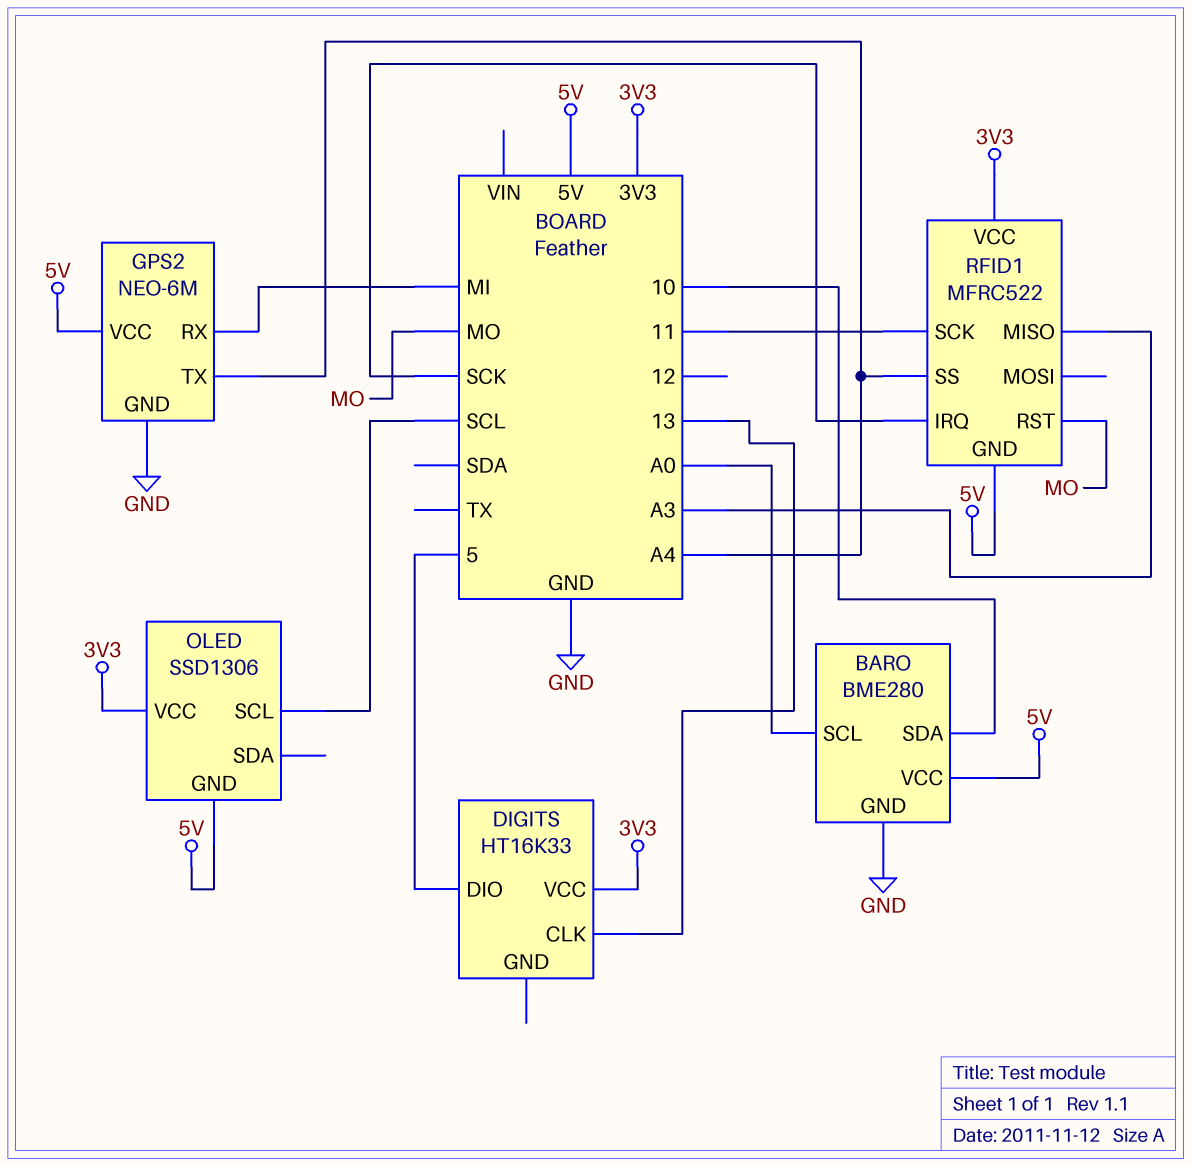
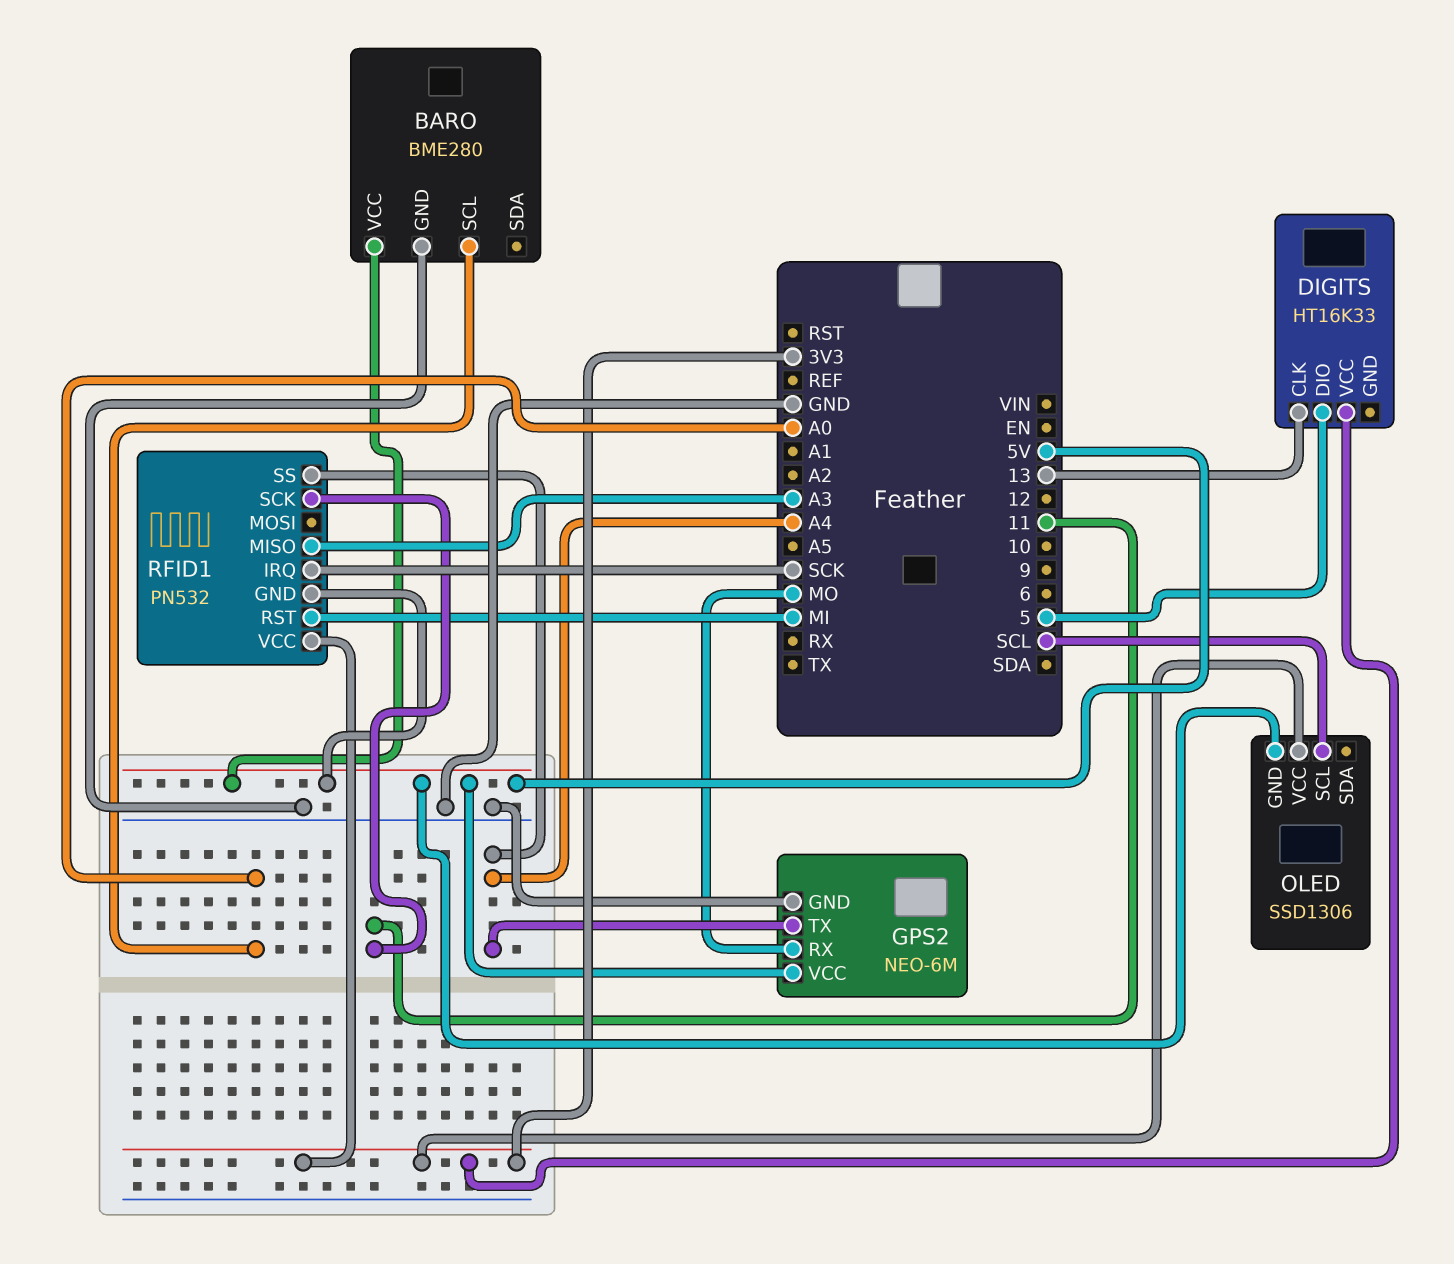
BARO pin SDA: 10 -> none
GPS2 pin RX: MI -> MO
RFID1: MFRC522 -> PN532
RFID1 pin RST: MO -> MI

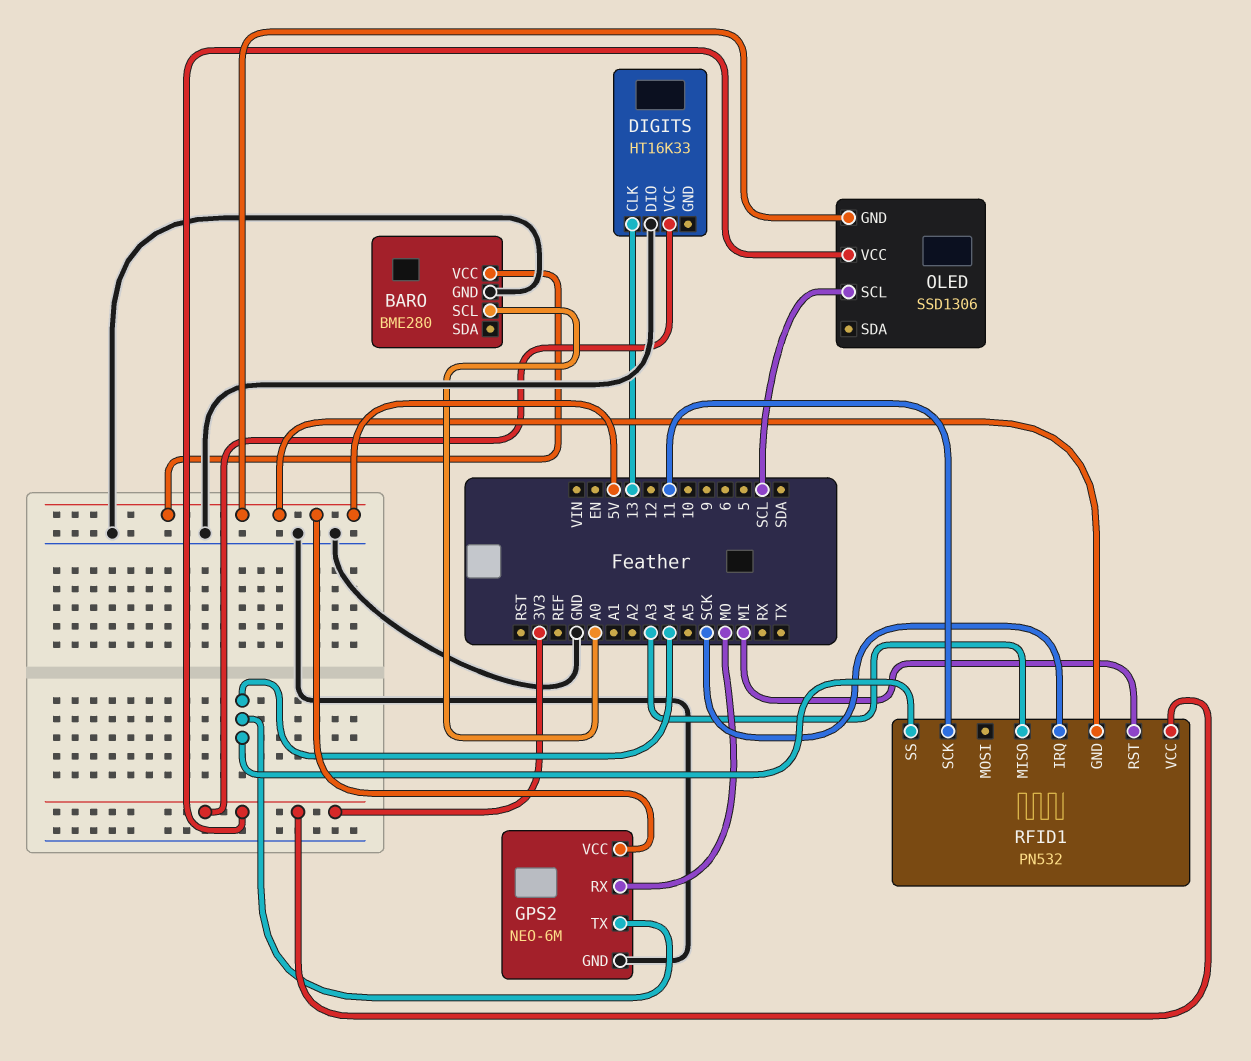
DIGITS pin DIO: 5 -> GND

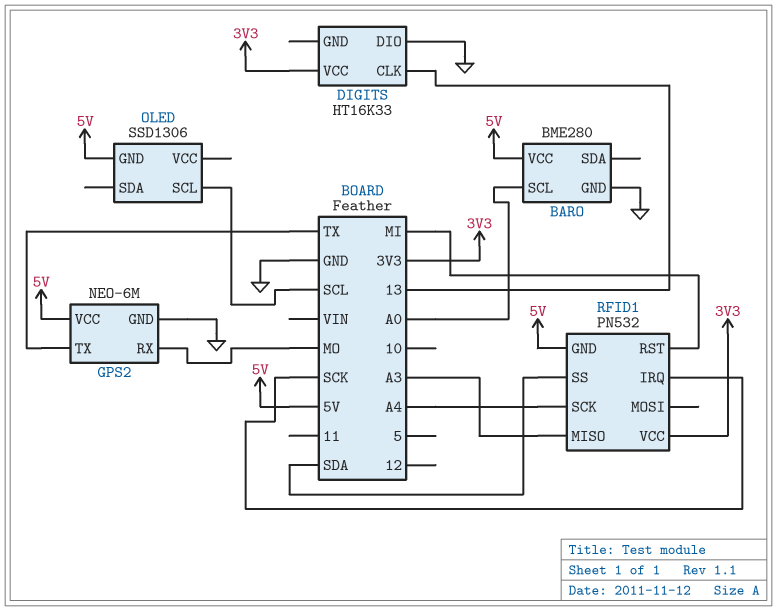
GPS2 pin TX: A4 -> TX
OLED pin VCC: 3V3 -> none
RFID1 pin SCK: 11 -> A4
RFID1 pin SS: A4 -> SDA

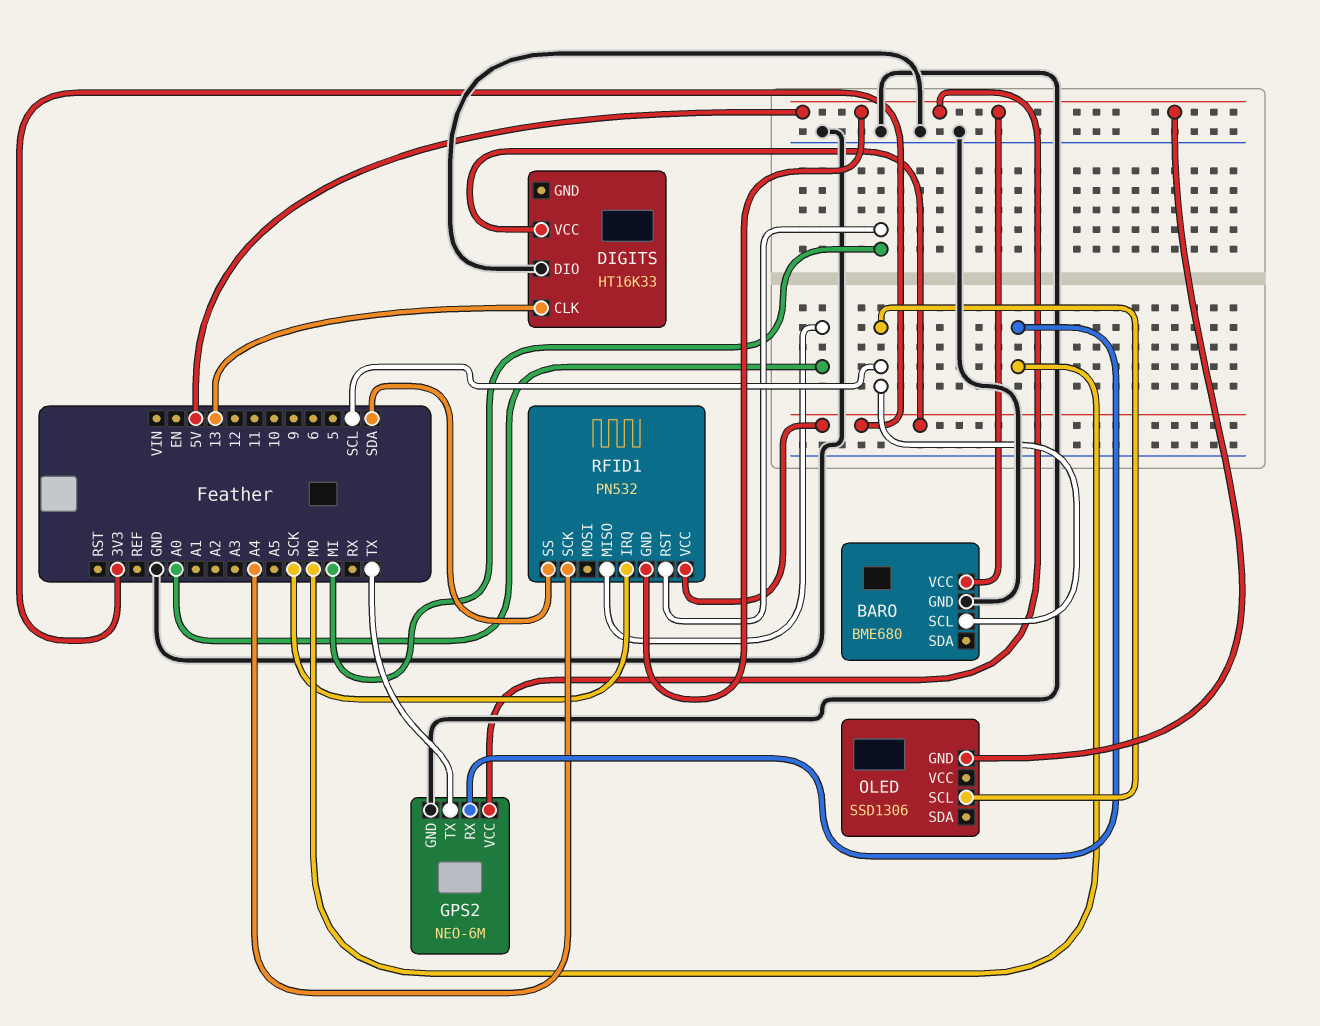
BARO: BME280 -> BME680
BARO pin SCL: A0 -> SCL
RFID1 pin MISO: A3 -> A0

